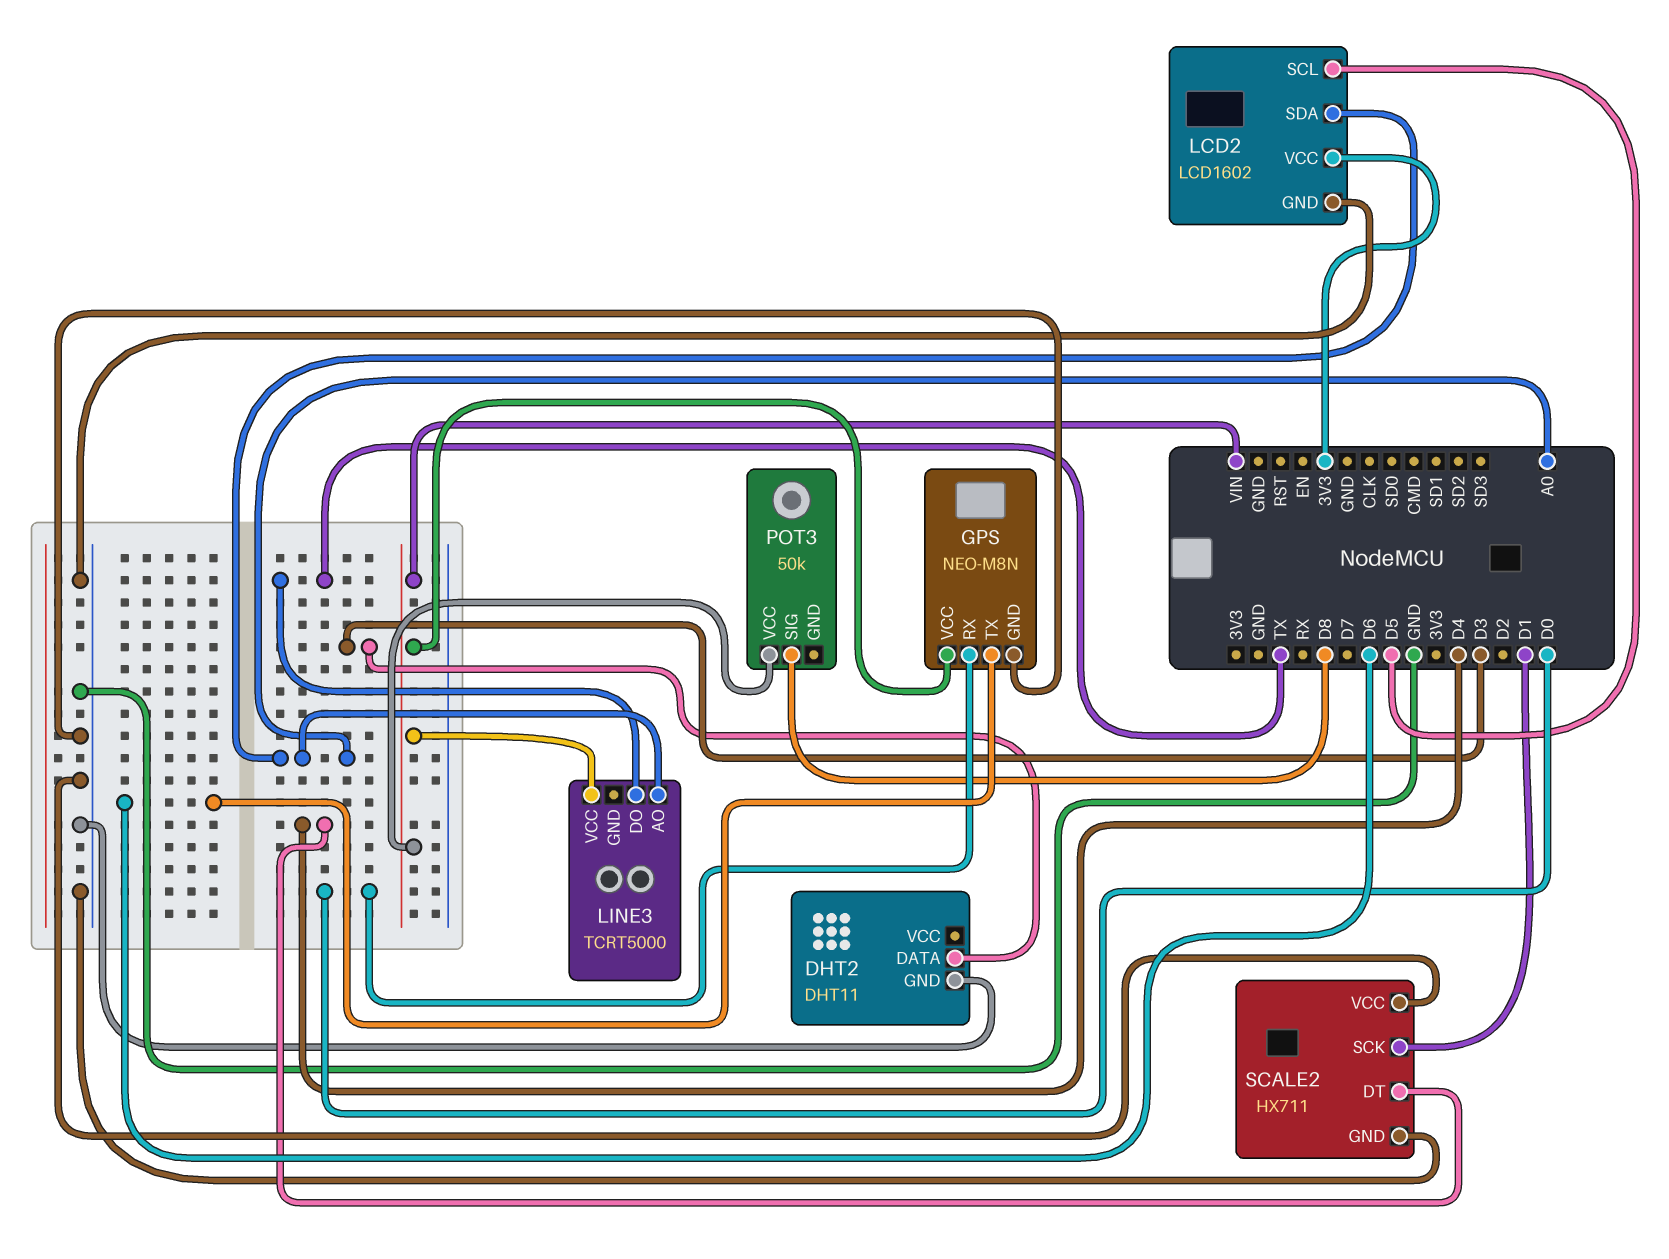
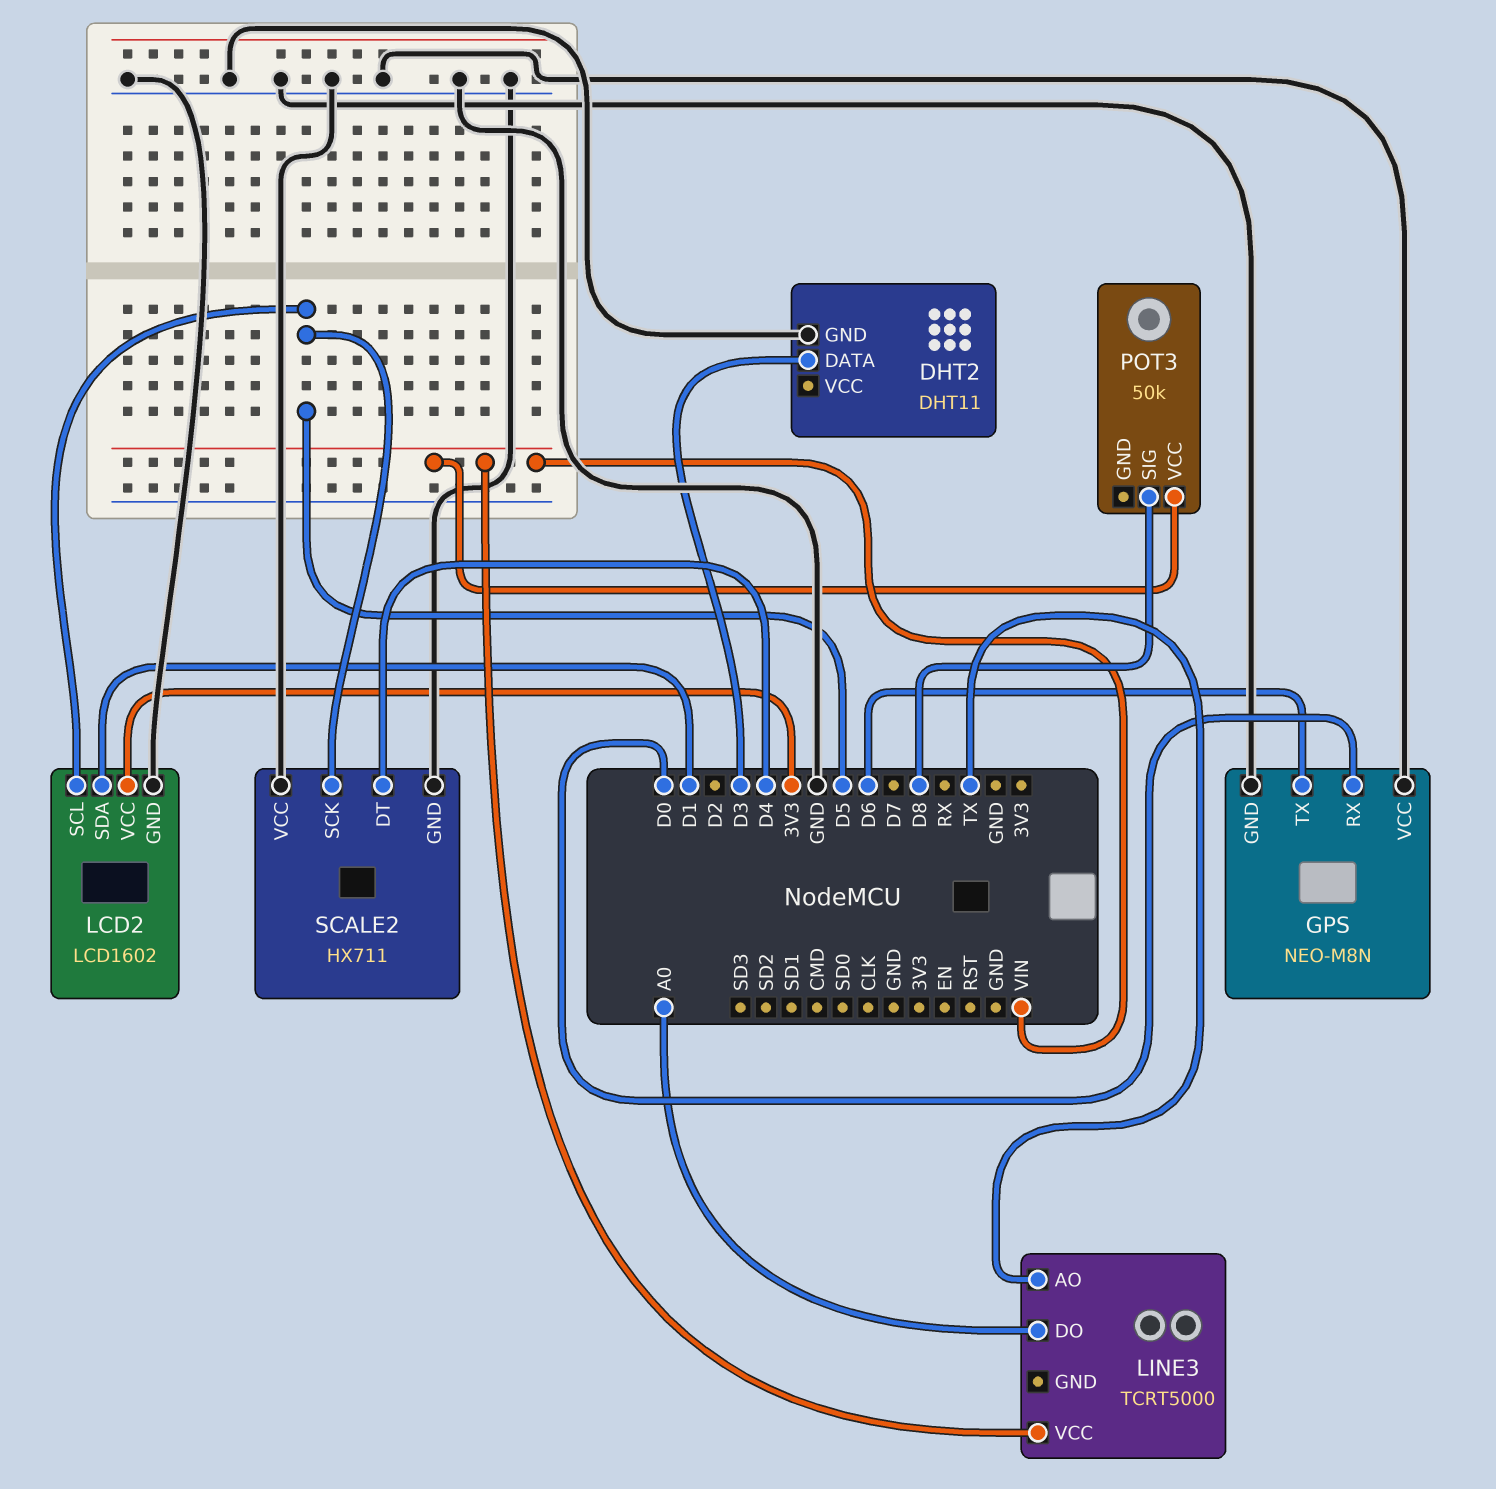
GPS pin VCC: VIN -> GND
LCD2 pin SDA: A0 -> D1
LINE3 pin AO: A0 -> TX
LINE3 pin DO: TX -> A0
SCALE2 pin SCK: D1 -> D5

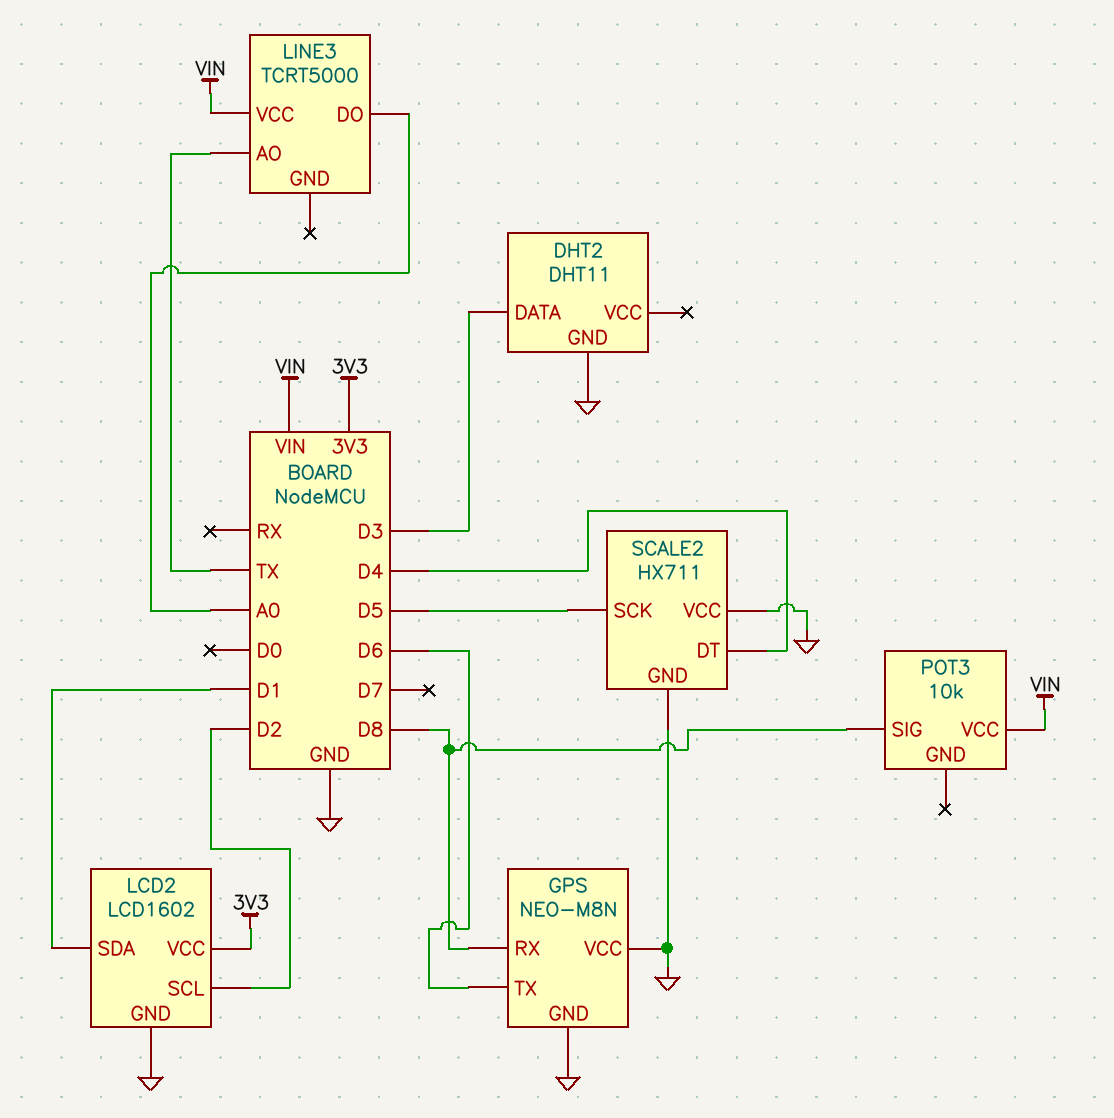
GPS pin RX: D0 -> D8
LCD2 pin SCL: D5 -> D2
POT3: 50k -> 10k

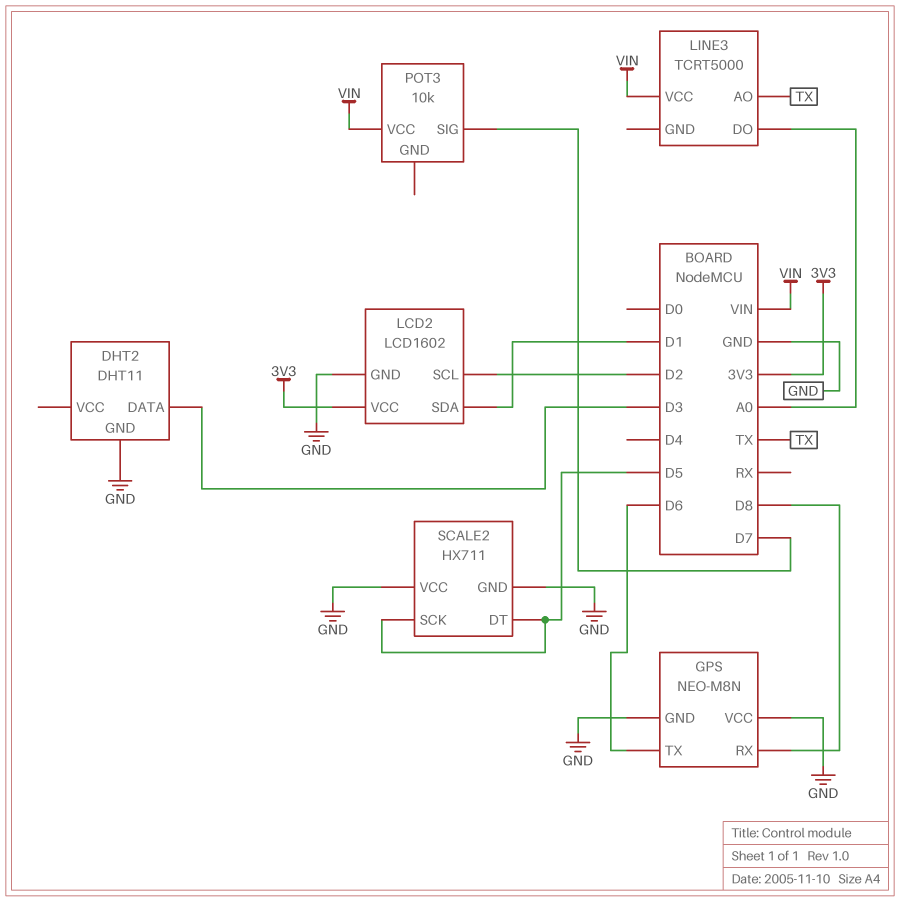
POT3 pin SIG: D8 -> D7
SCALE2 pin DT: D4 -> D5

